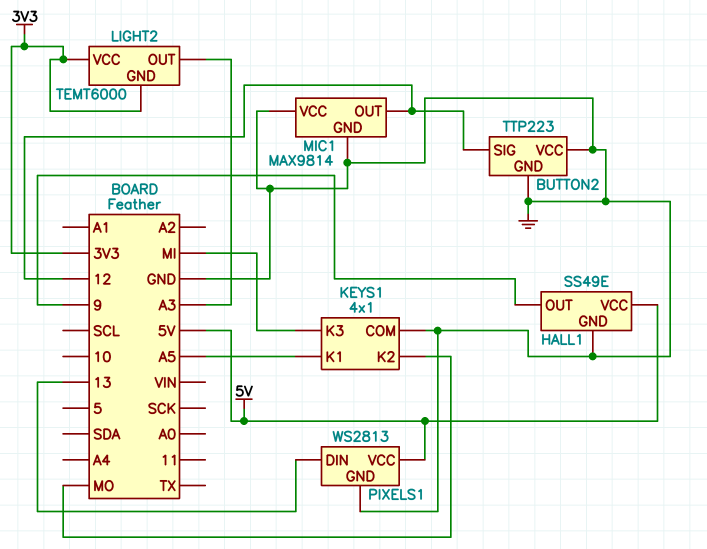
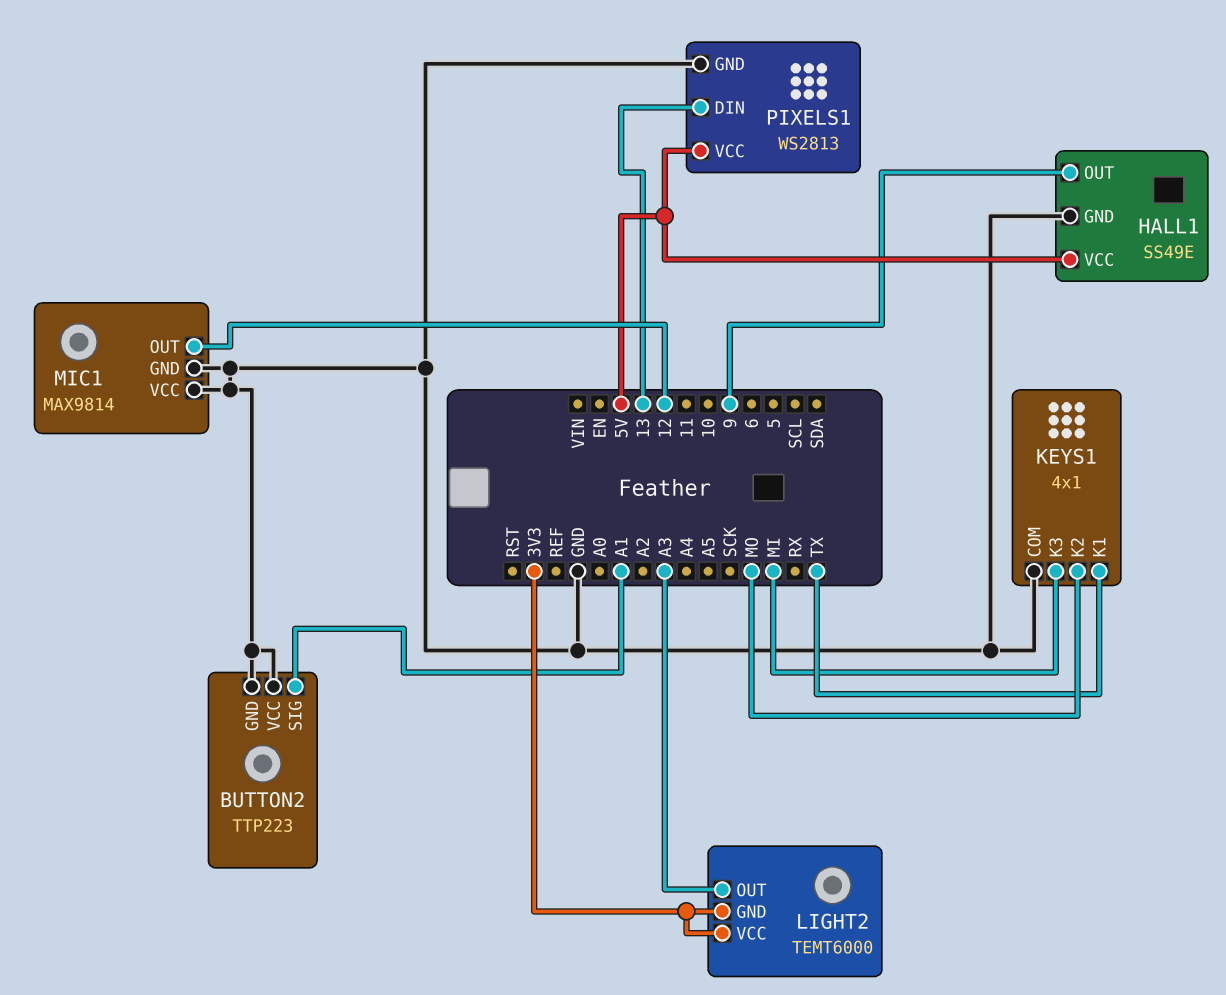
BUTTON2 pin SIG: 12 -> A1
KEYS1 pin K1: A5 -> TX

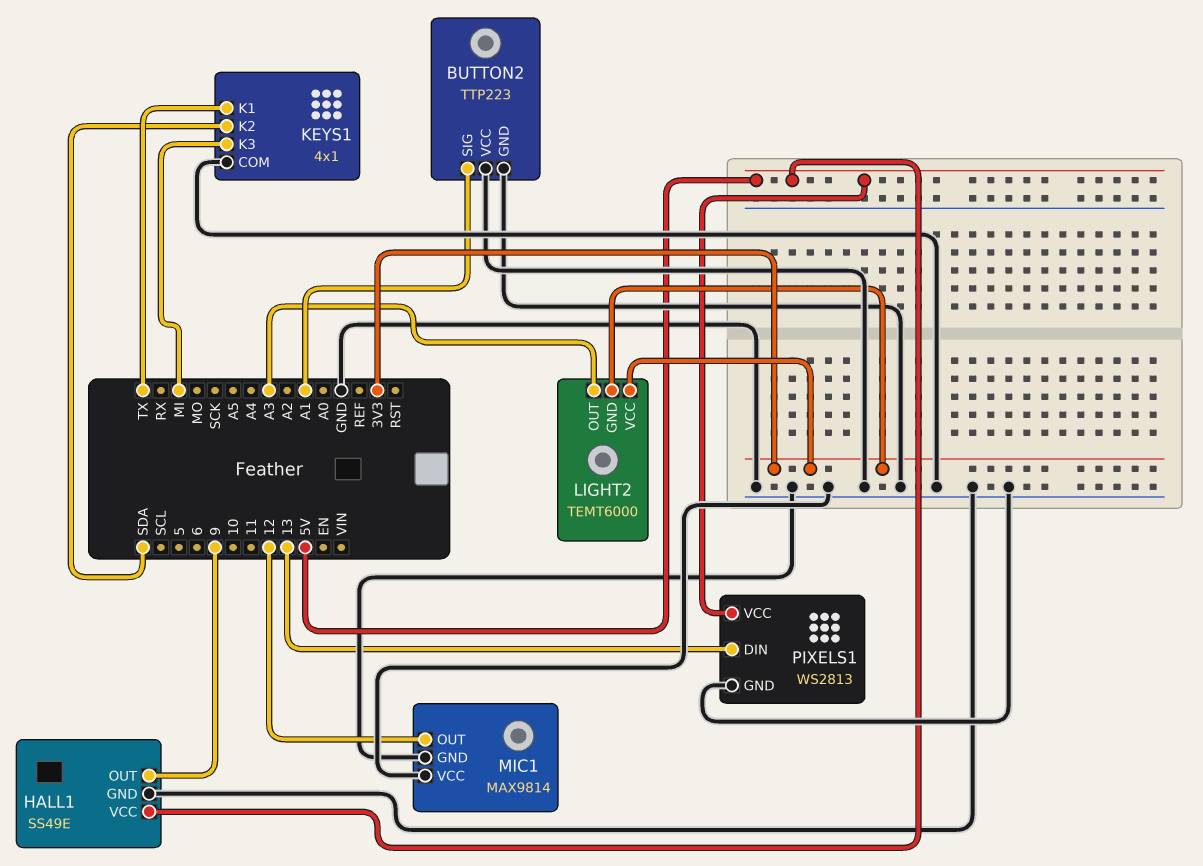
KEYS1 pin K2: MO -> SDA

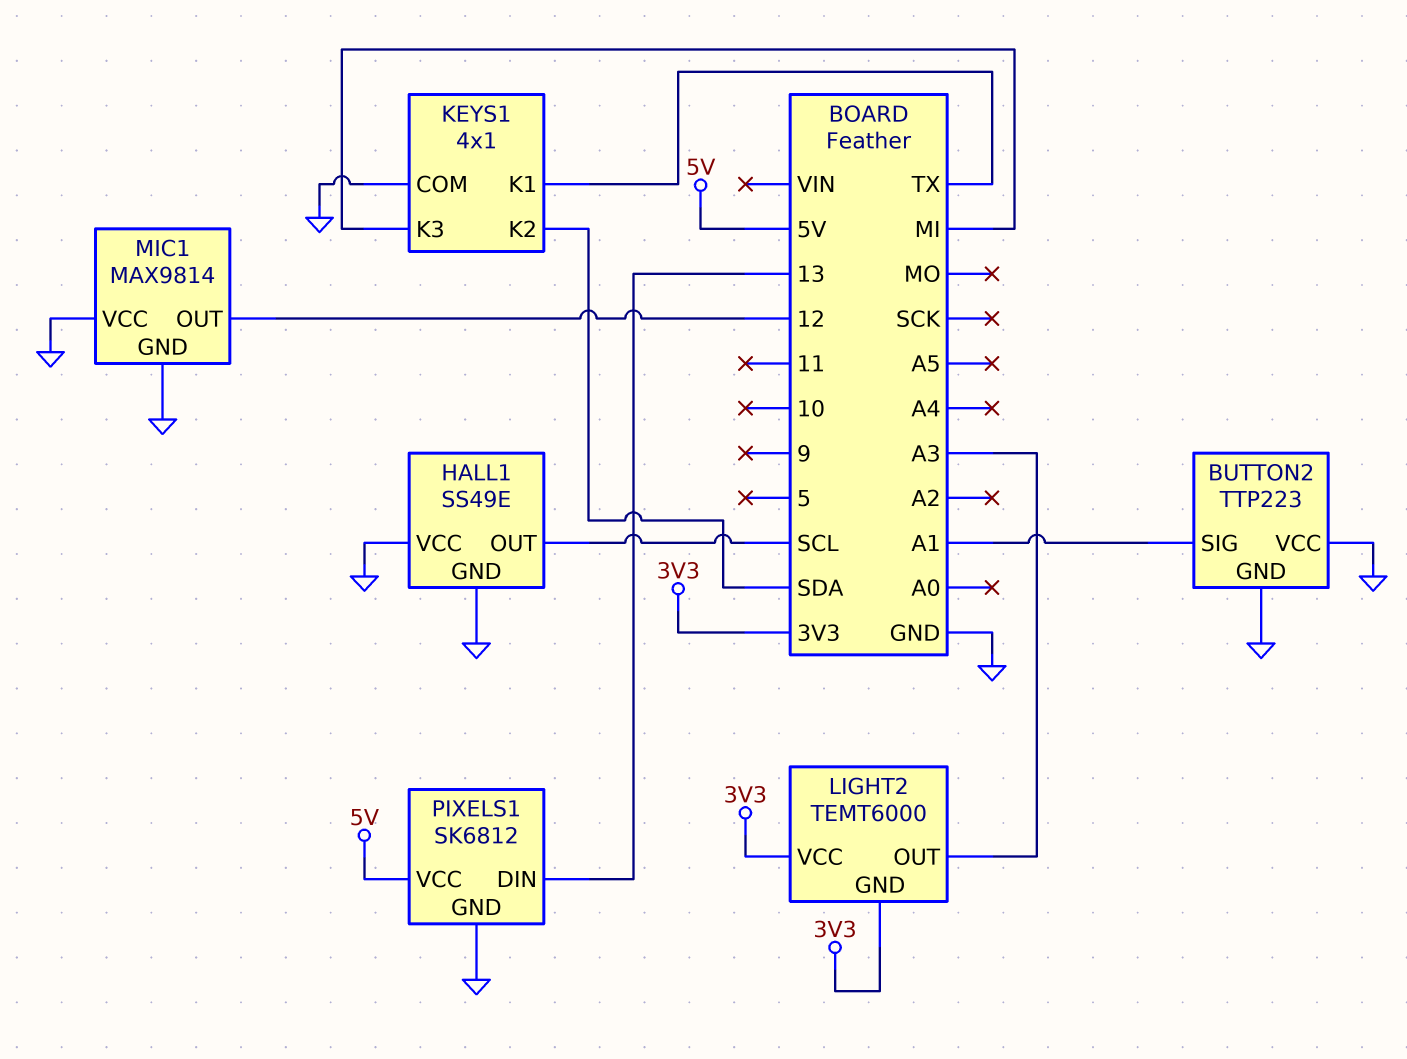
HALL1 pin OUT: 9 -> SCL
HALL1 pin VCC: 5V -> GND
PIXELS1: WS2813 -> SK6812

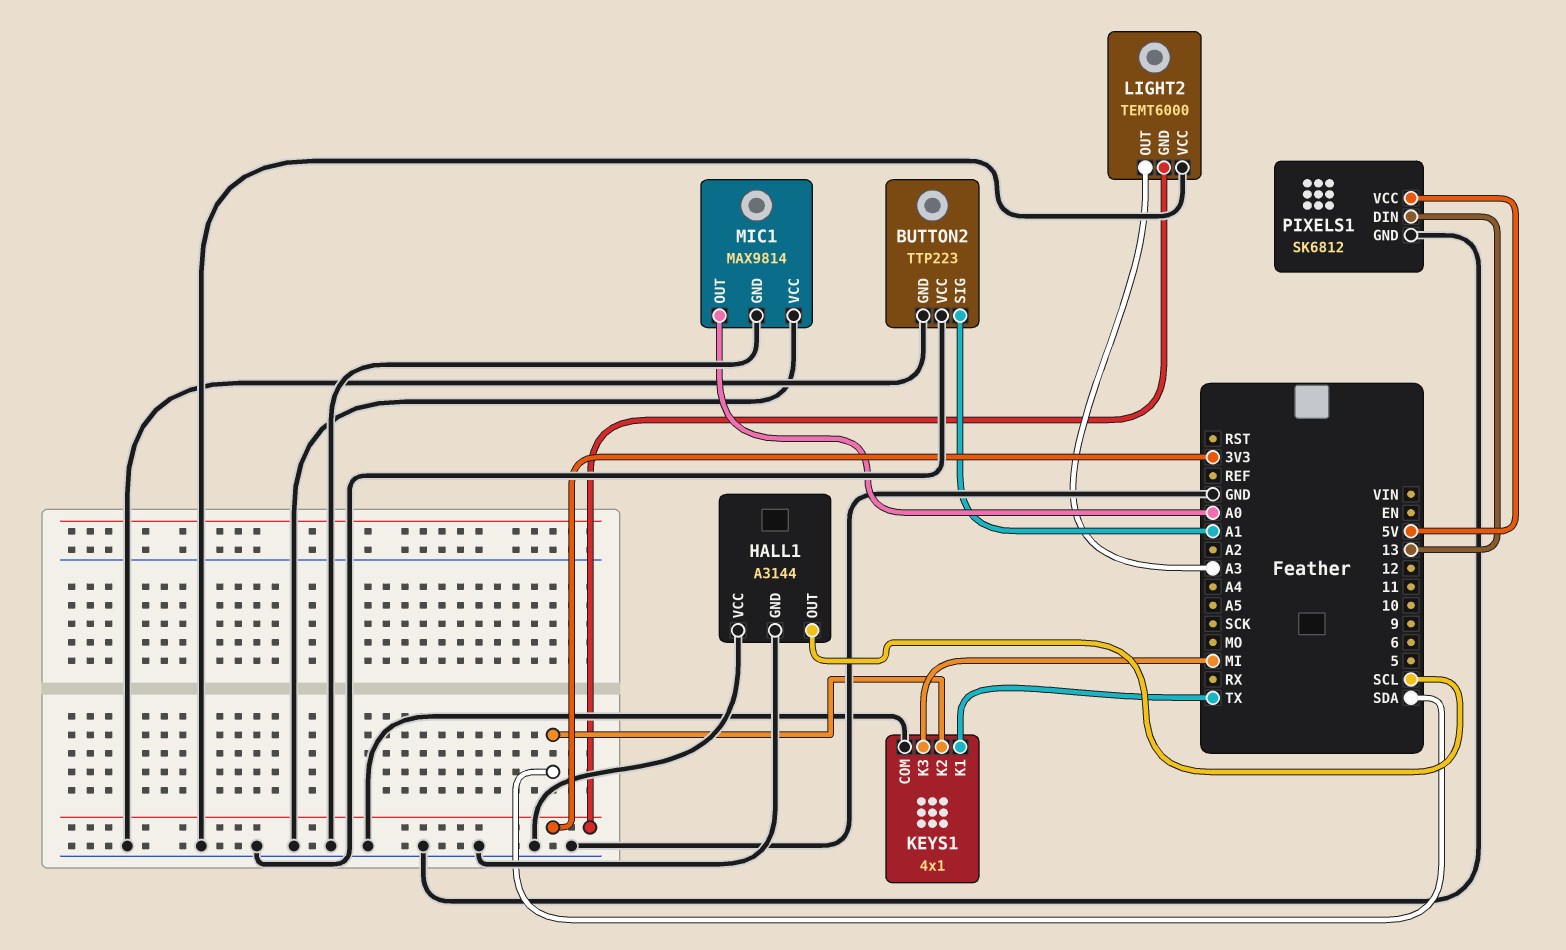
HALL1: SS49E -> A3144
LIGHT2 pin VCC: 3V3 -> GND
MIC1 pin OUT: 12 -> A0

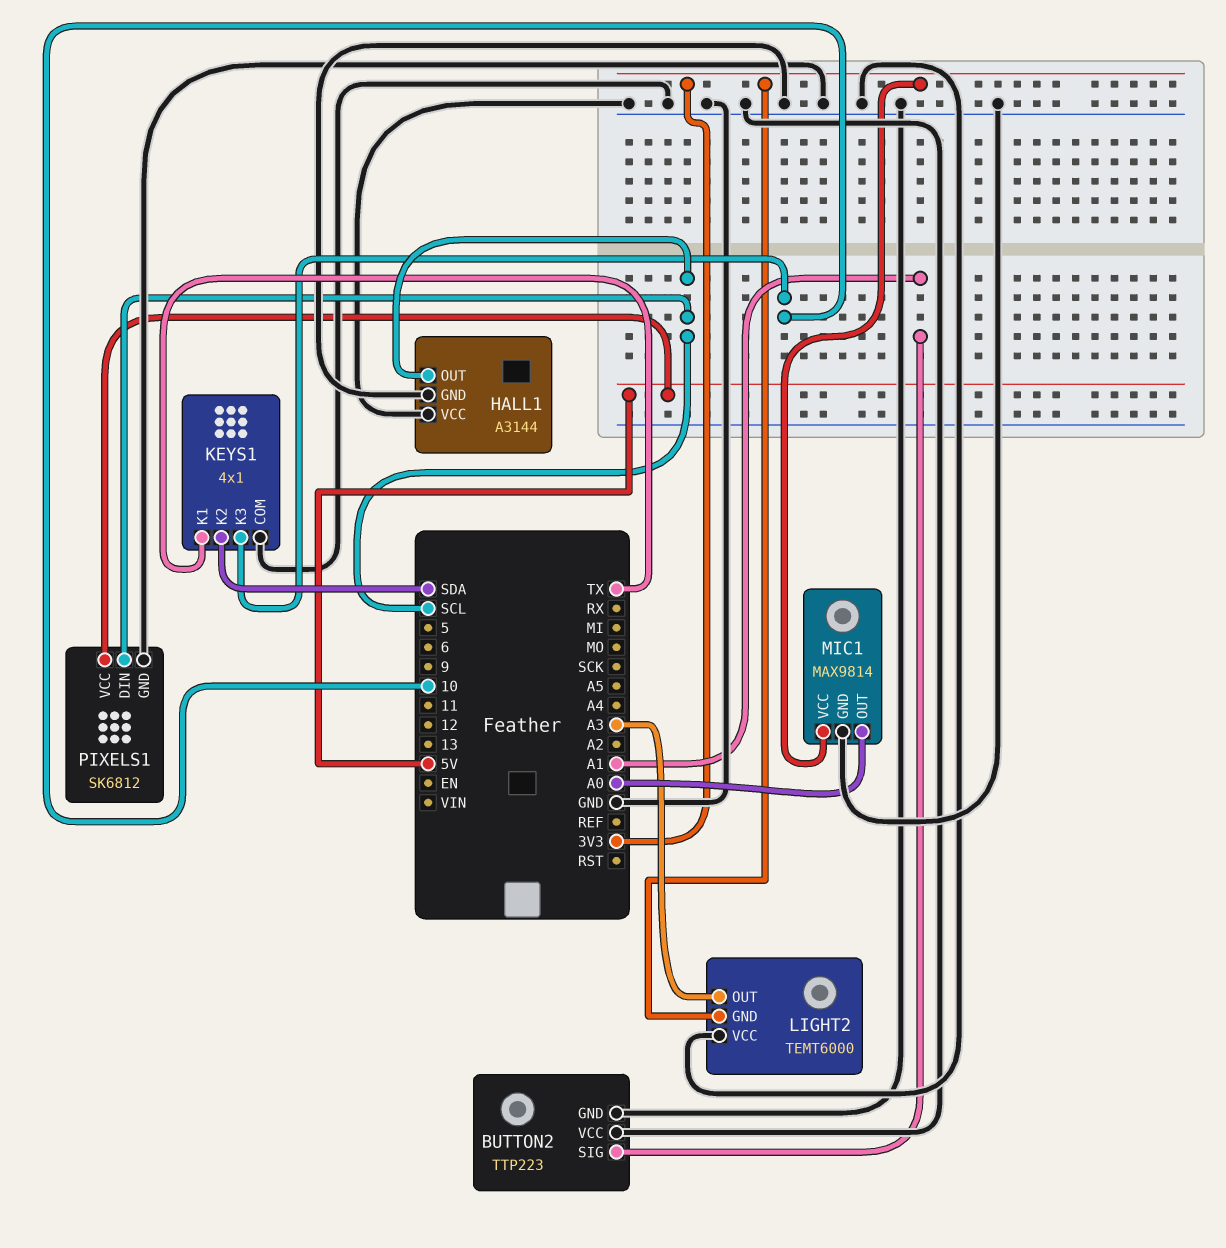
KEYS1 pin K3: MI -> 10
MIC1 pin VCC: GND -> 3V3
PIXELS1 pin DIN: 13 -> SCL

